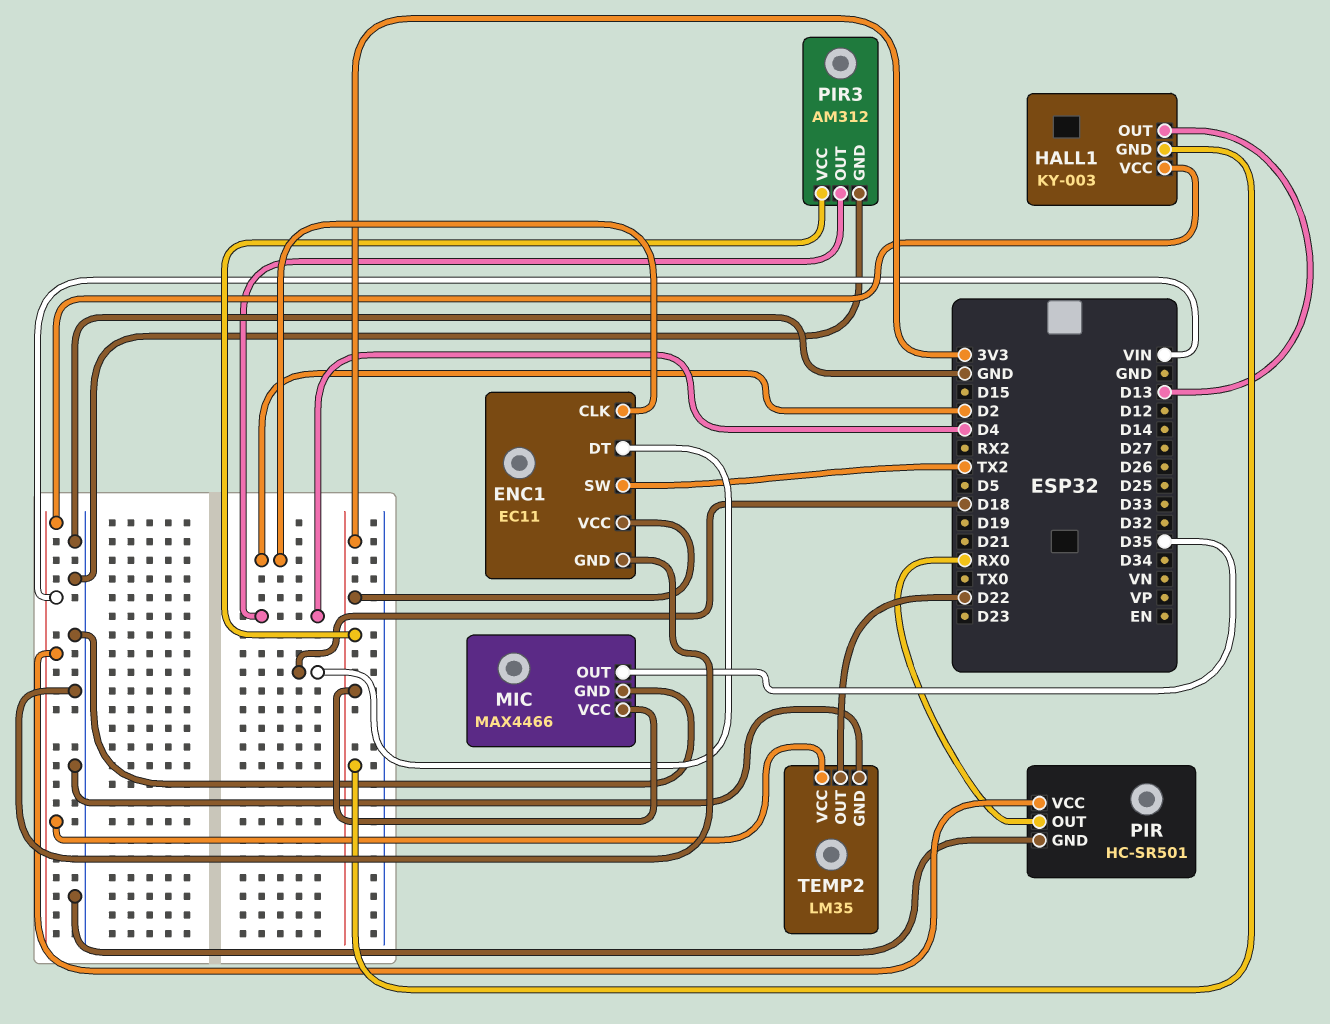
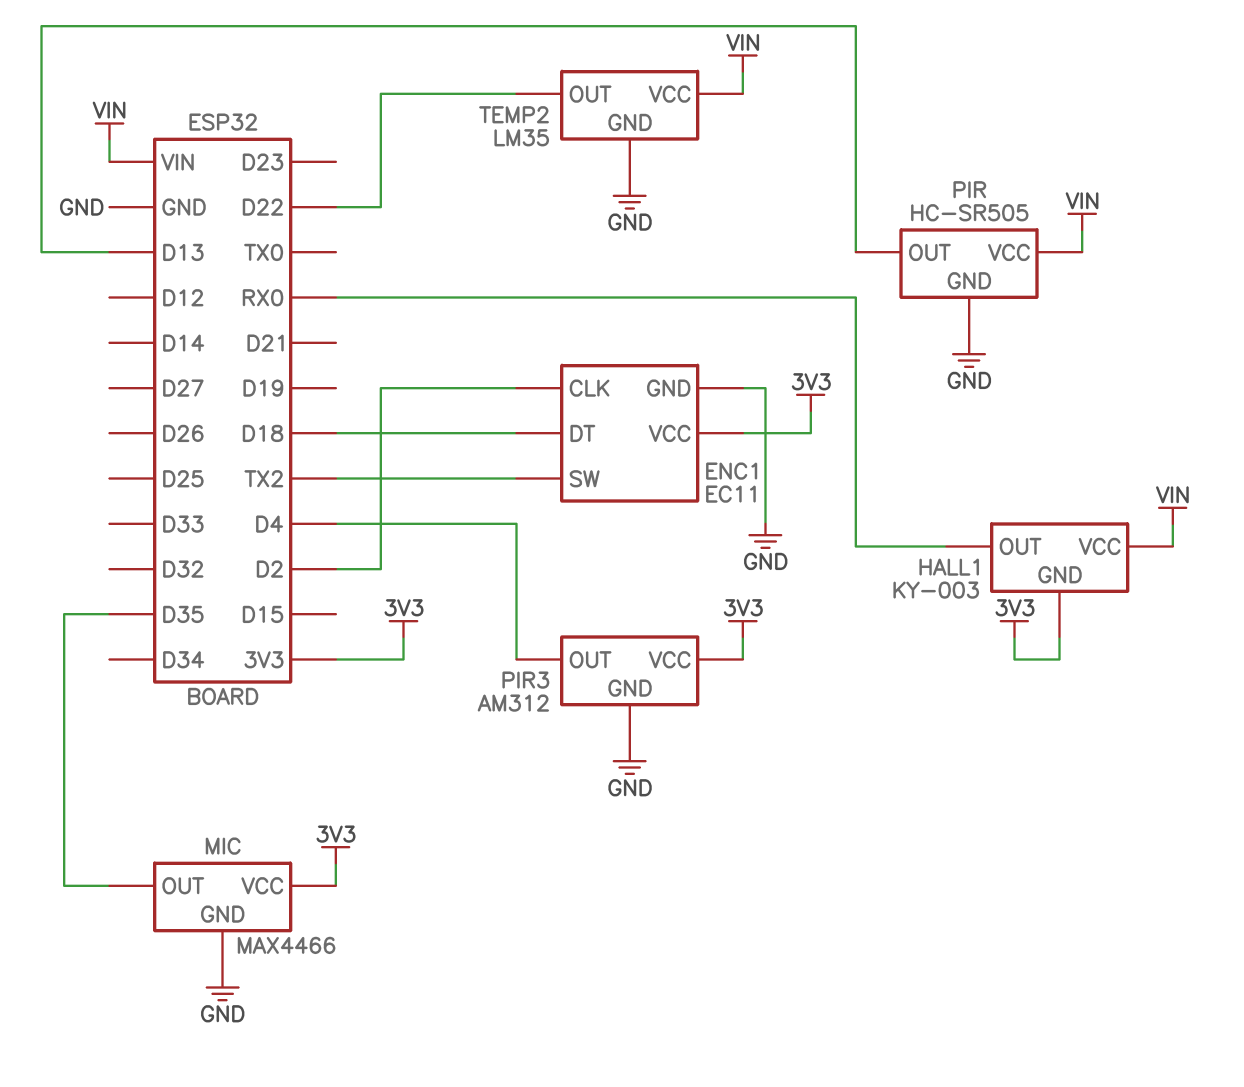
HALL1 pin OUT: D13 -> RX0
PIR: HC-SR501 -> HC-SR505
PIR pin OUT: RX0 -> D13

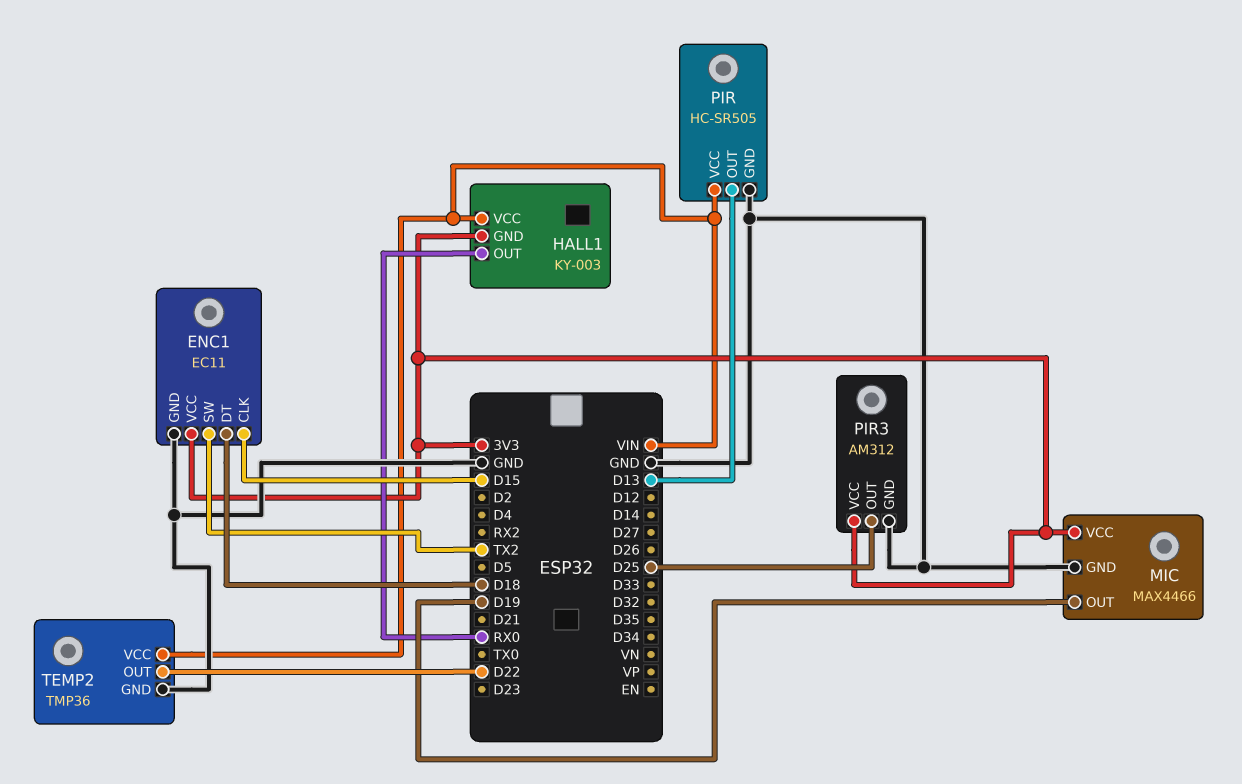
ENC1 pin CLK: D2 -> D15
MIC pin OUT: D35 -> D19
PIR3 pin OUT: D4 -> D25
TEMP2: LM35 -> TMP36

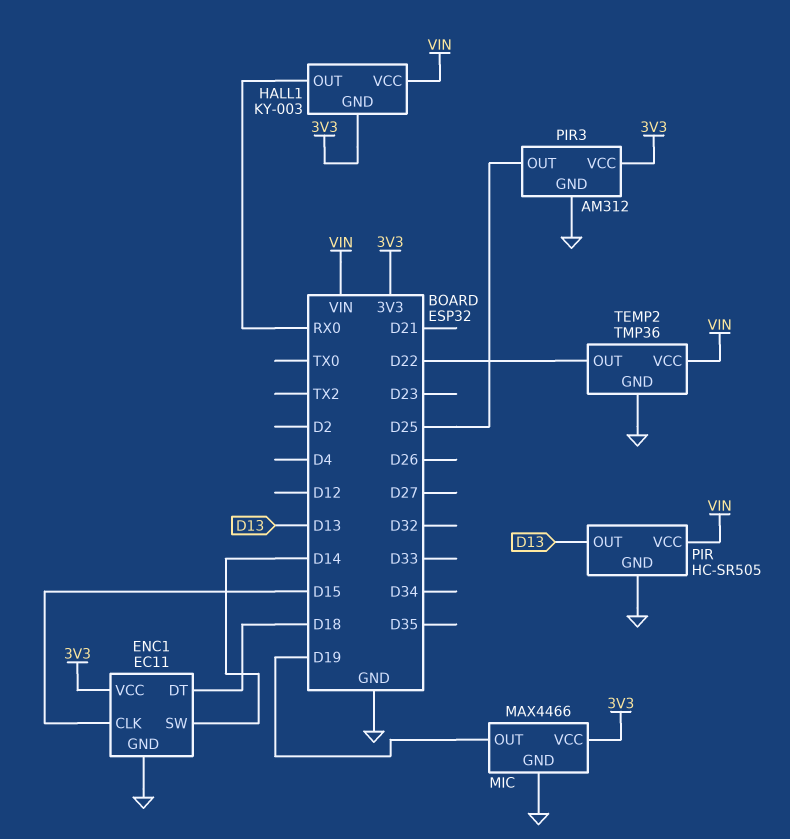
ENC1 pin SW: TX2 -> D14

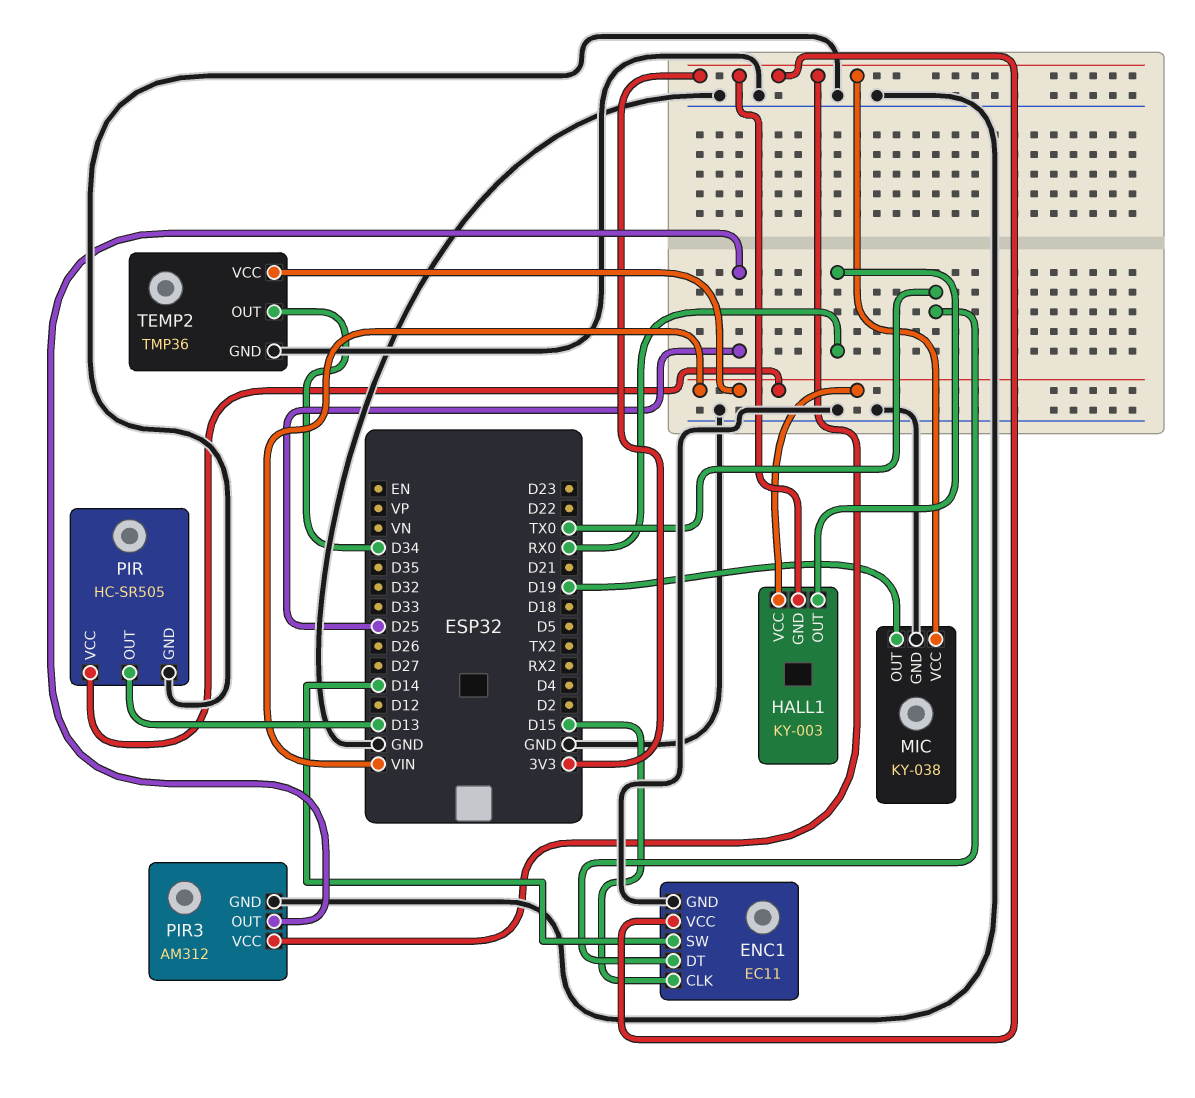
ENC1 pin DT: D18 -> TX0
MIC: MAX4466 -> KY-038
TEMP2 pin OUT: D22 -> D34

